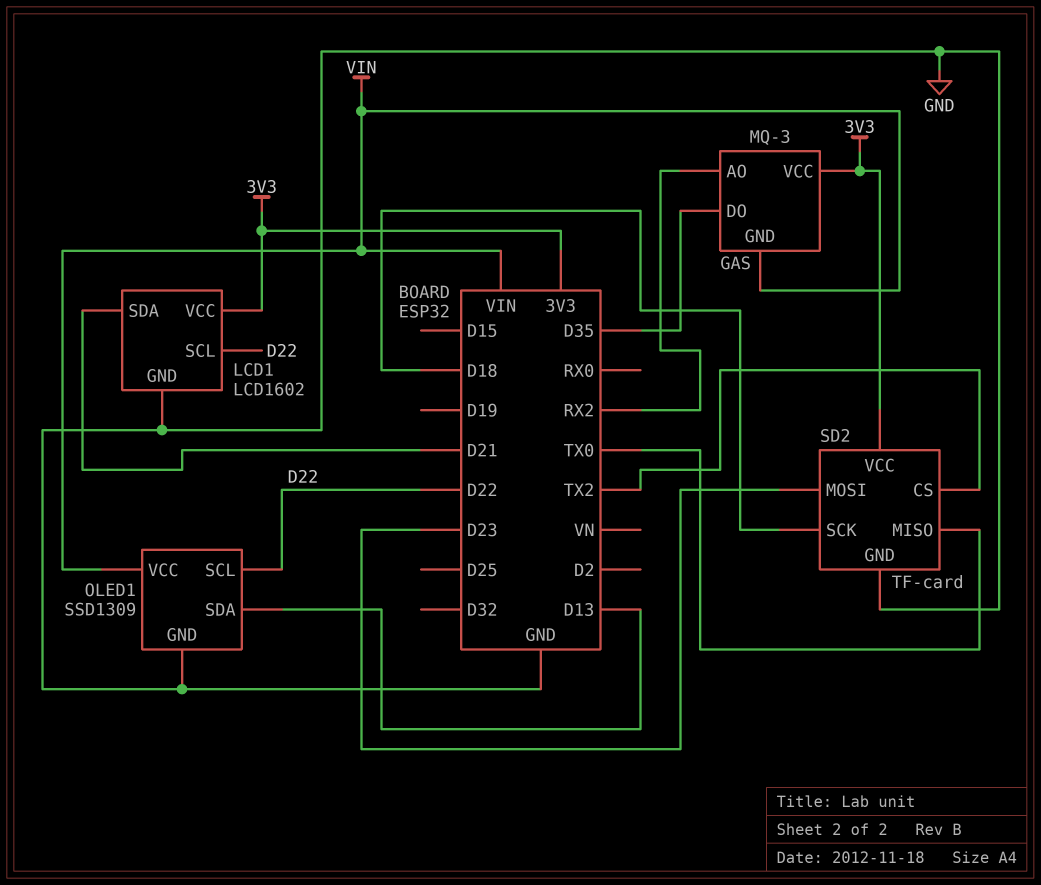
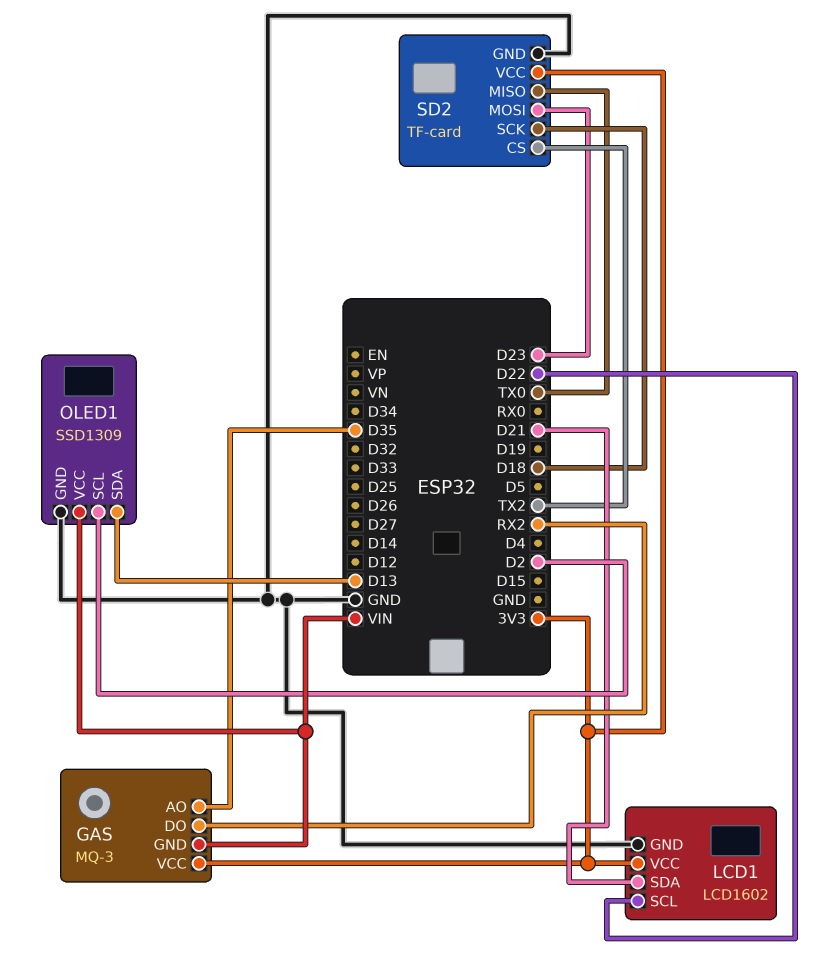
GAS pin AO: RX2 -> D35
GAS pin DO: D35 -> RX2
OLED1 pin SCL: D22 -> D2

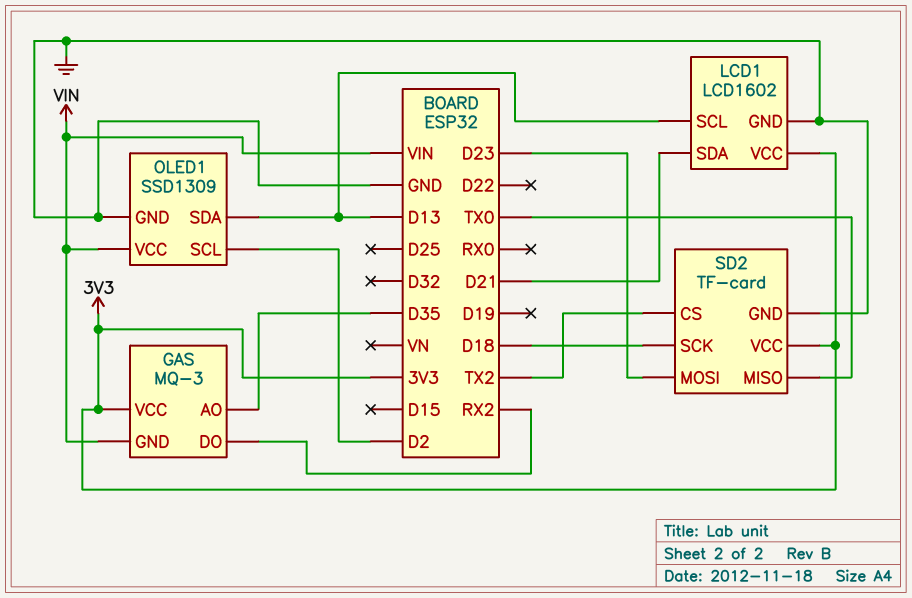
LCD1 pin SCL: D22 -> D13

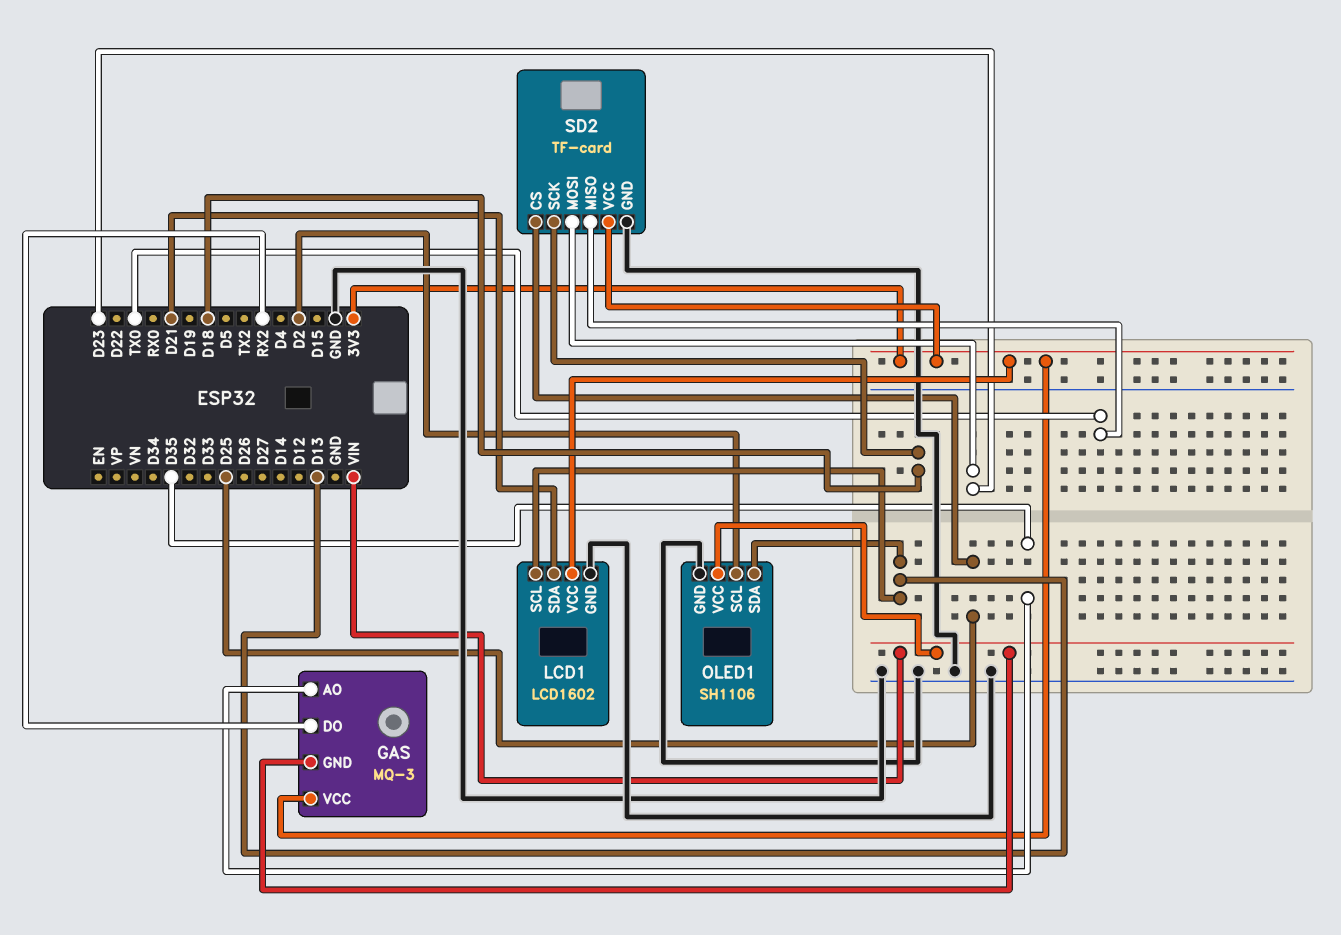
OLED1: SSD1309 -> SH1106
SD2 pin CS: TX2 -> D25

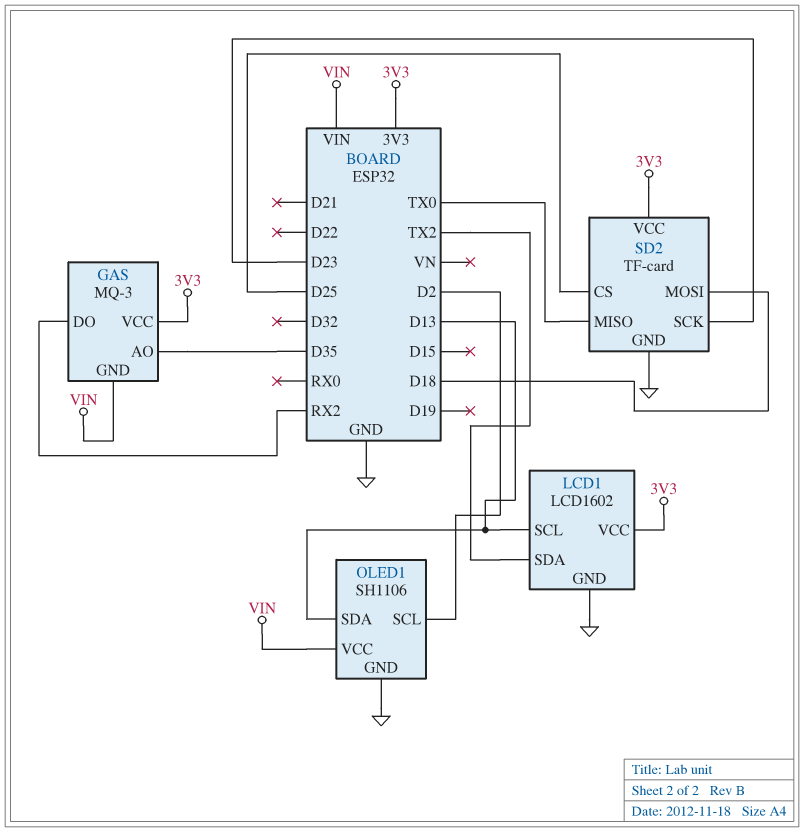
LCD1 pin SDA: D21 -> TX2
SD2 pin MOSI: D23 -> D18
SD2 pin SCK: D18 -> D23

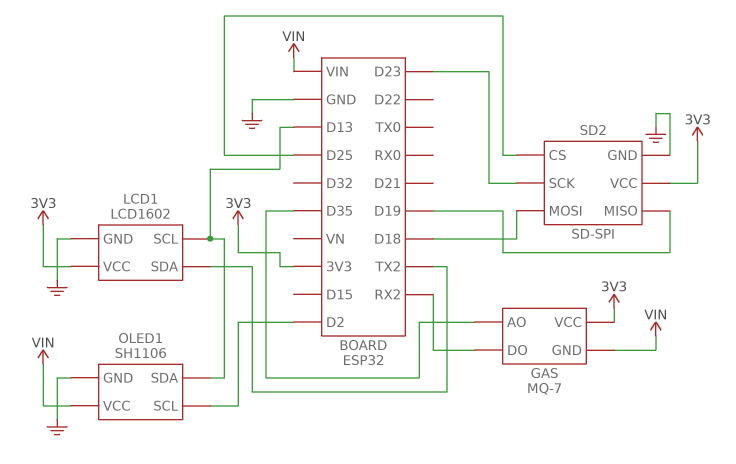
GAS: MQ-3 -> MQ-7
SD2: TF-card -> SD-SPI
SD2 pin MISO: TX0 -> D19

